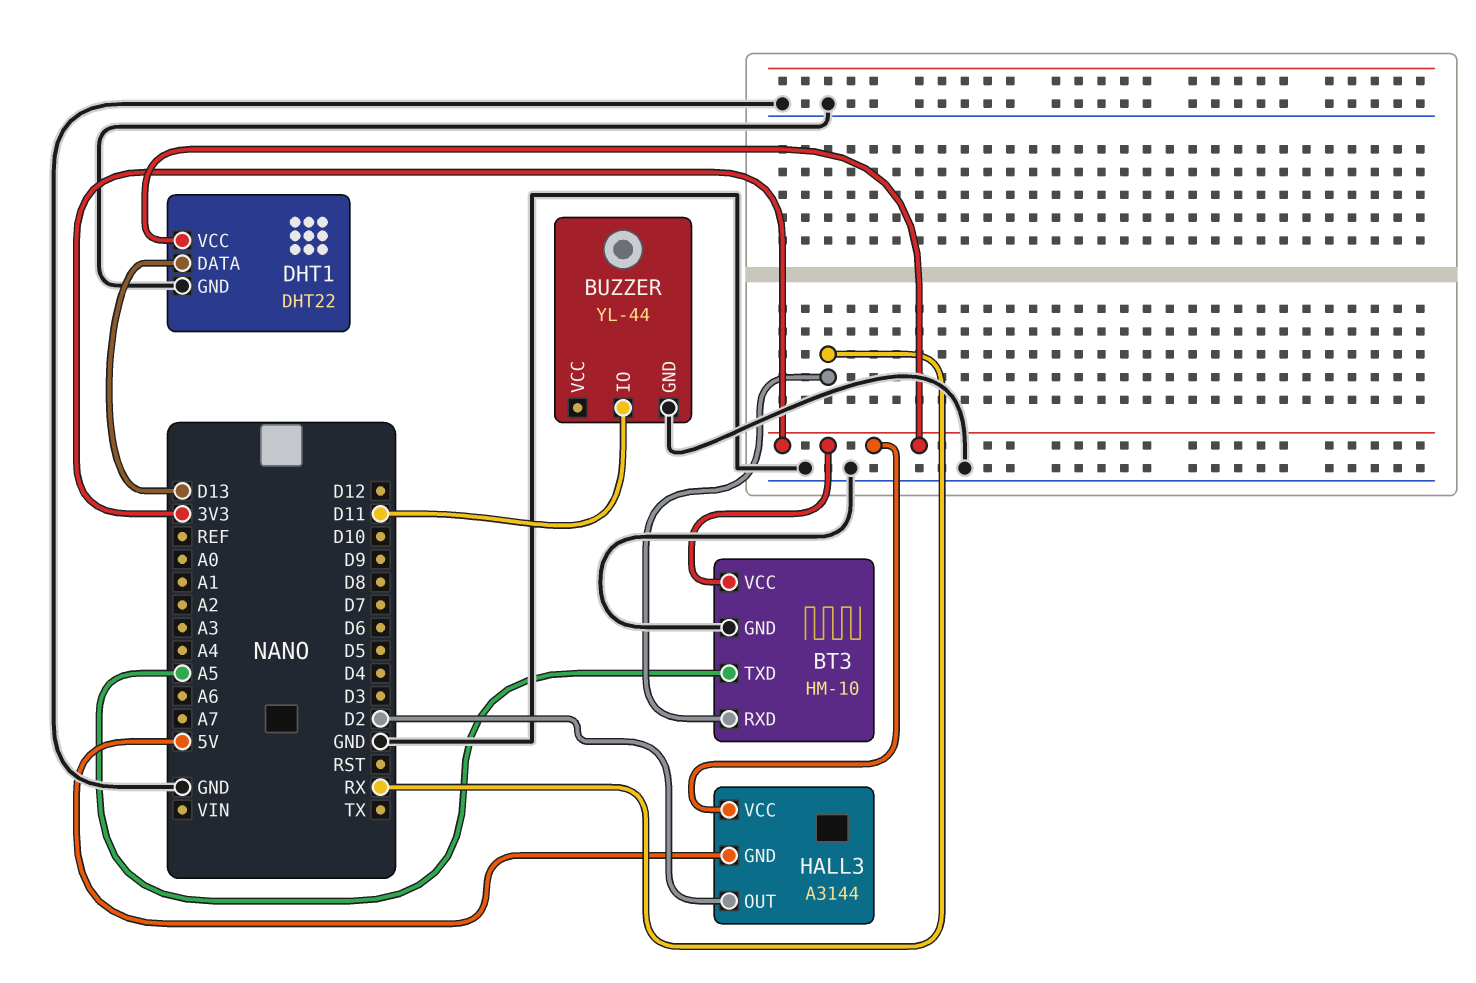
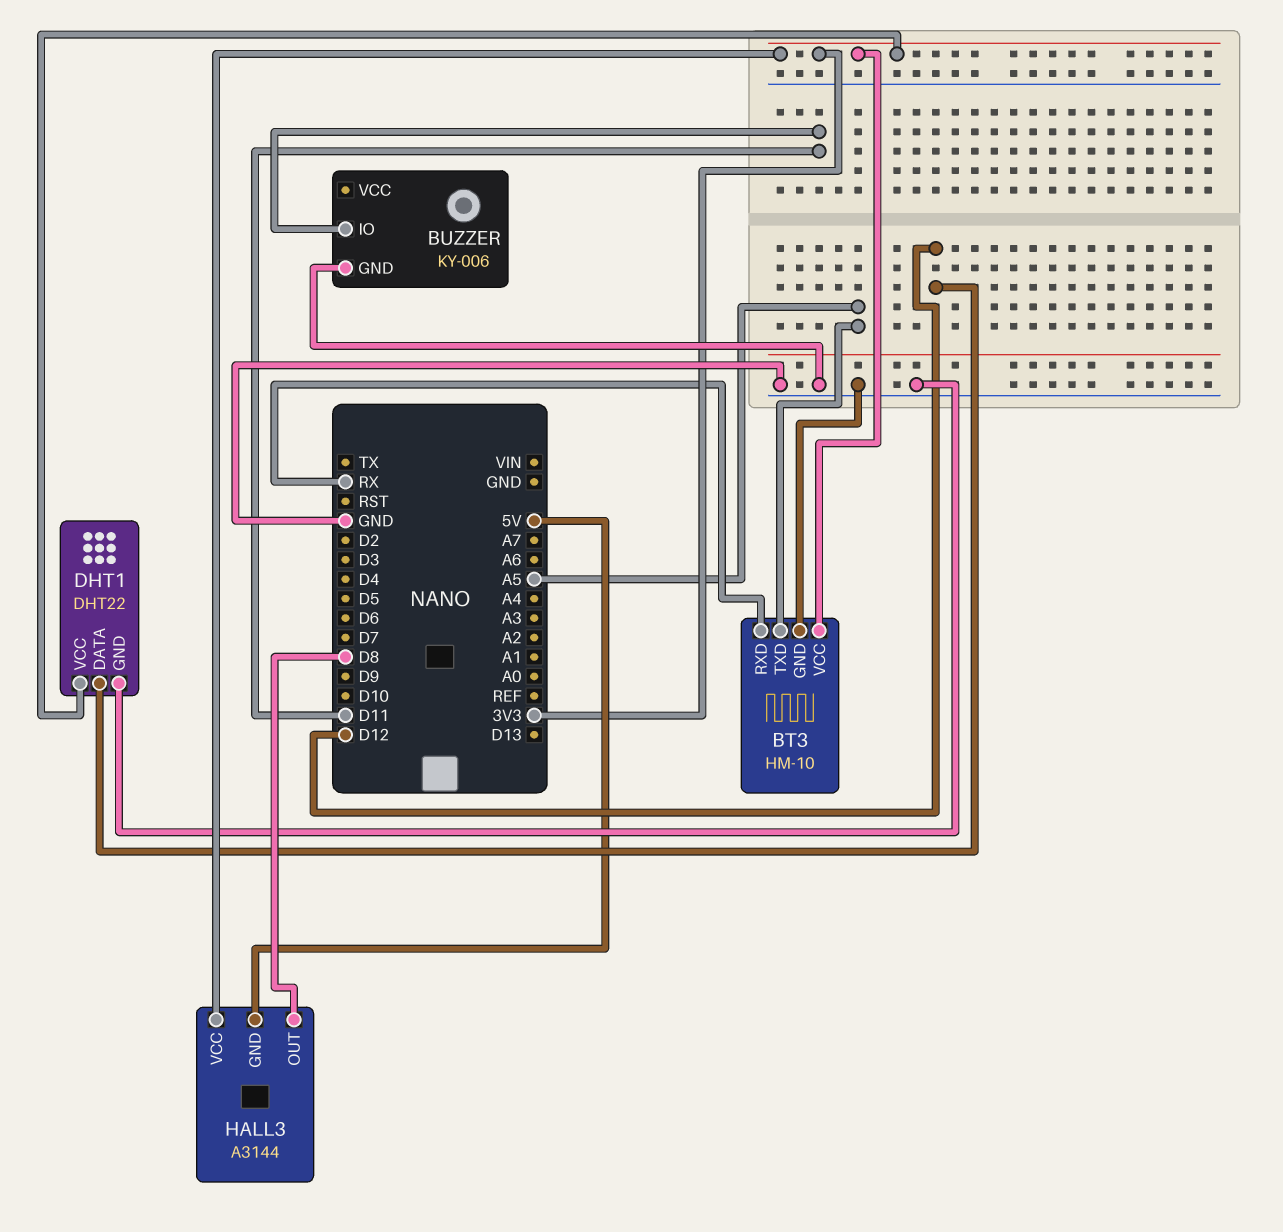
BUZZER: YL-44 -> KY-006
DHT1 pin DATA: D13 -> D12
HALL3 pin OUT: D2 -> D8

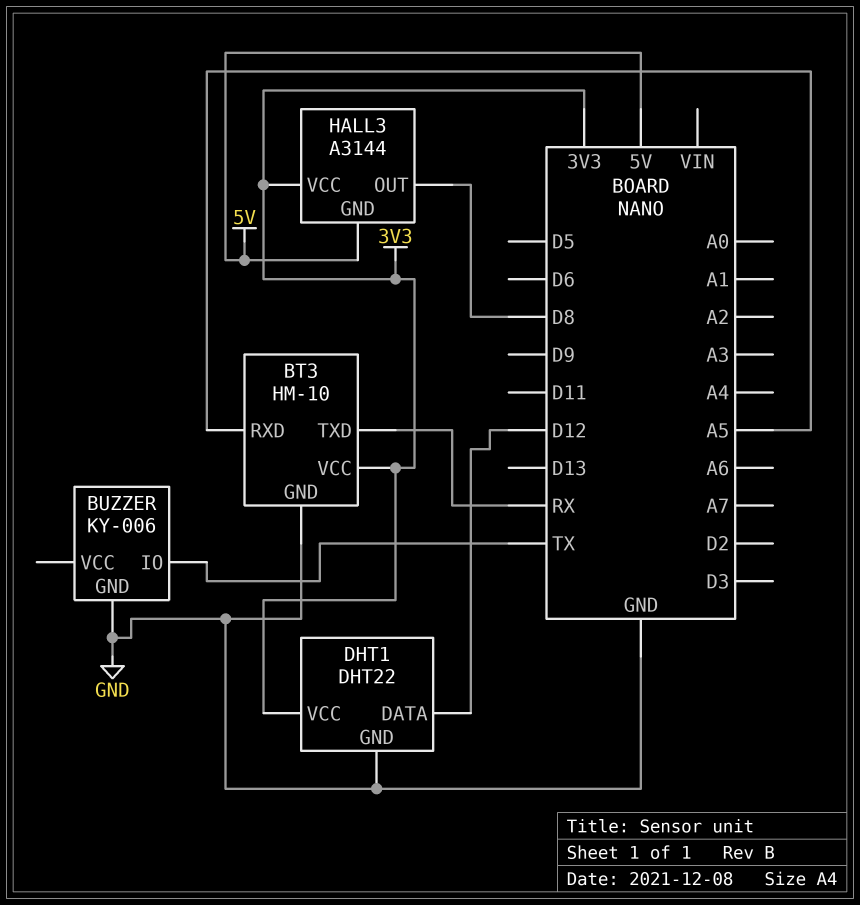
BT3 pin RXD: RX -> A5
BT3 pin TXD: A5 -> RX
BUZZER pin IO: D11 -> TX

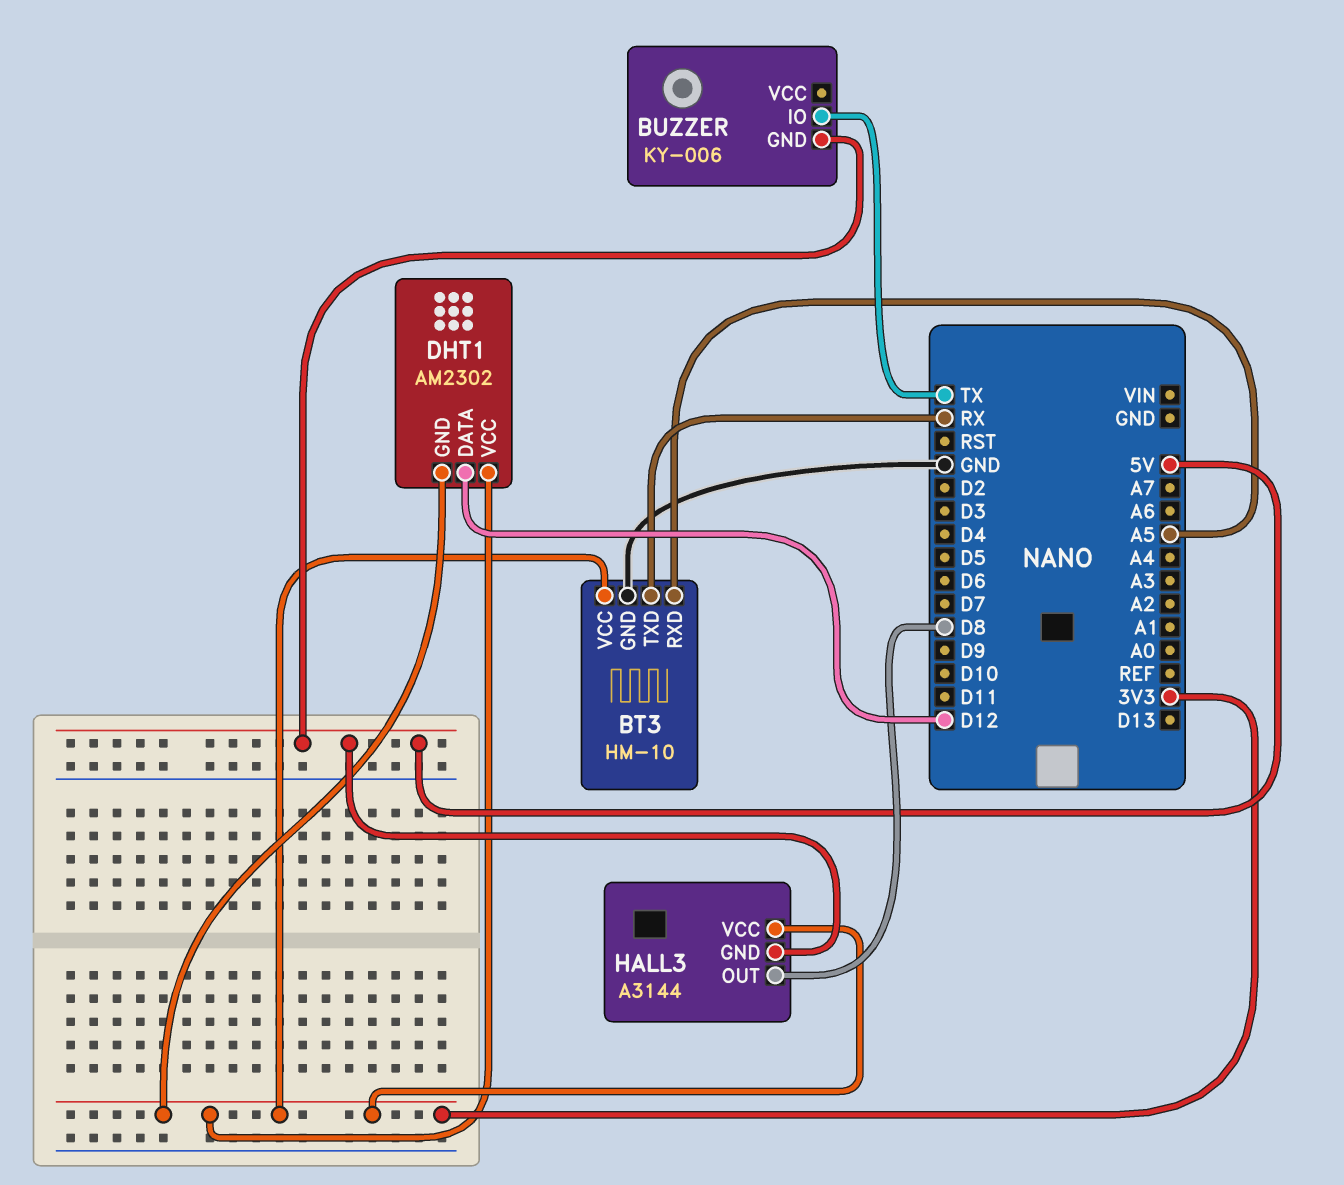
BUZZER pin GND: GND -> 5V
DHT1: DHT22 -> AM2302
DHT1 pin GND: GND -> 3V3

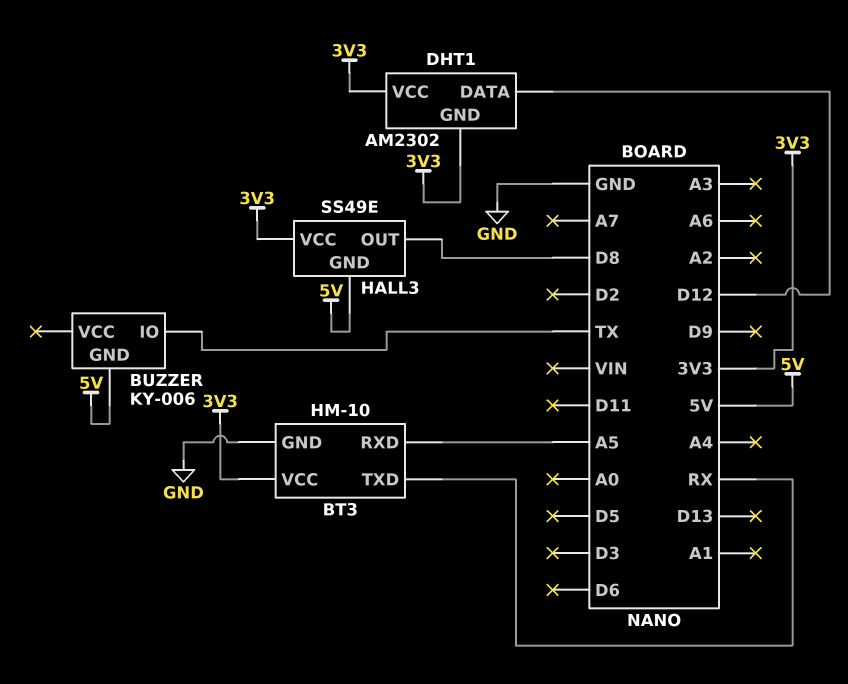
HALL3: A3144 -> SS49E

